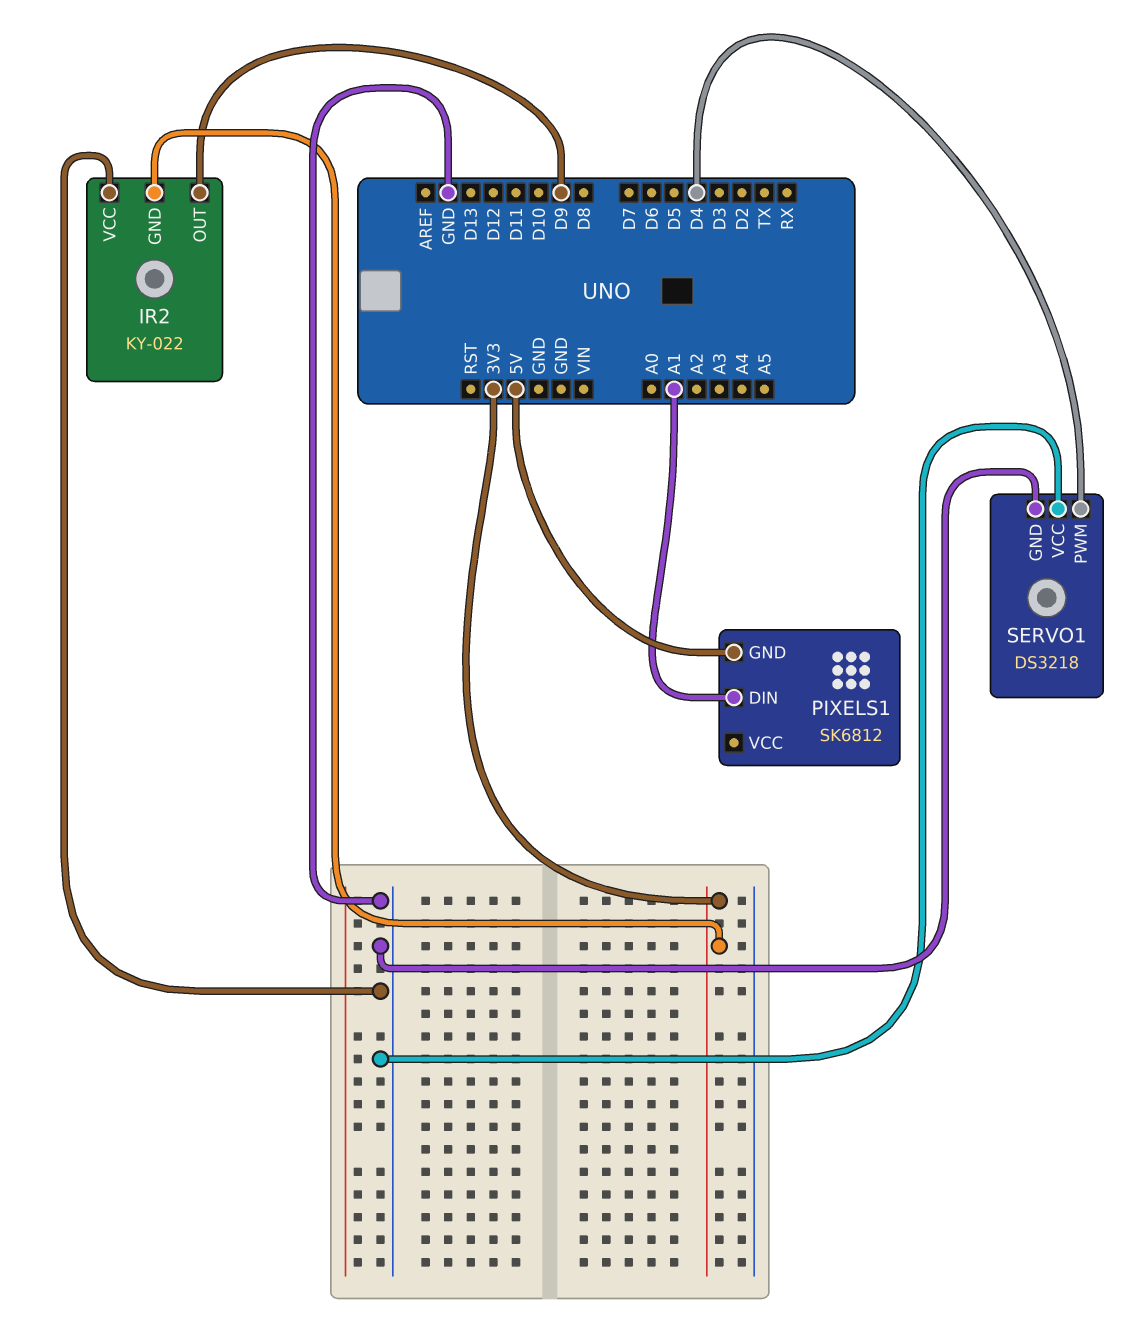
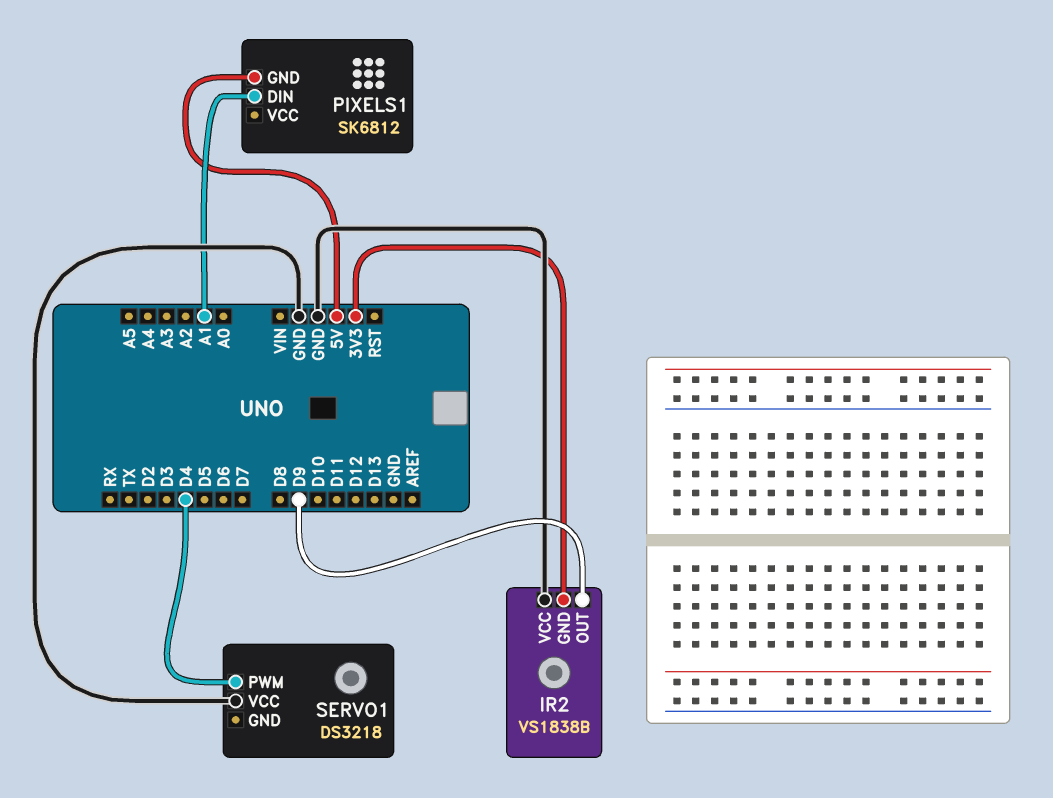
IR2: KY-022 -> VS1838B
SERVO1 pin GND: GND -> none

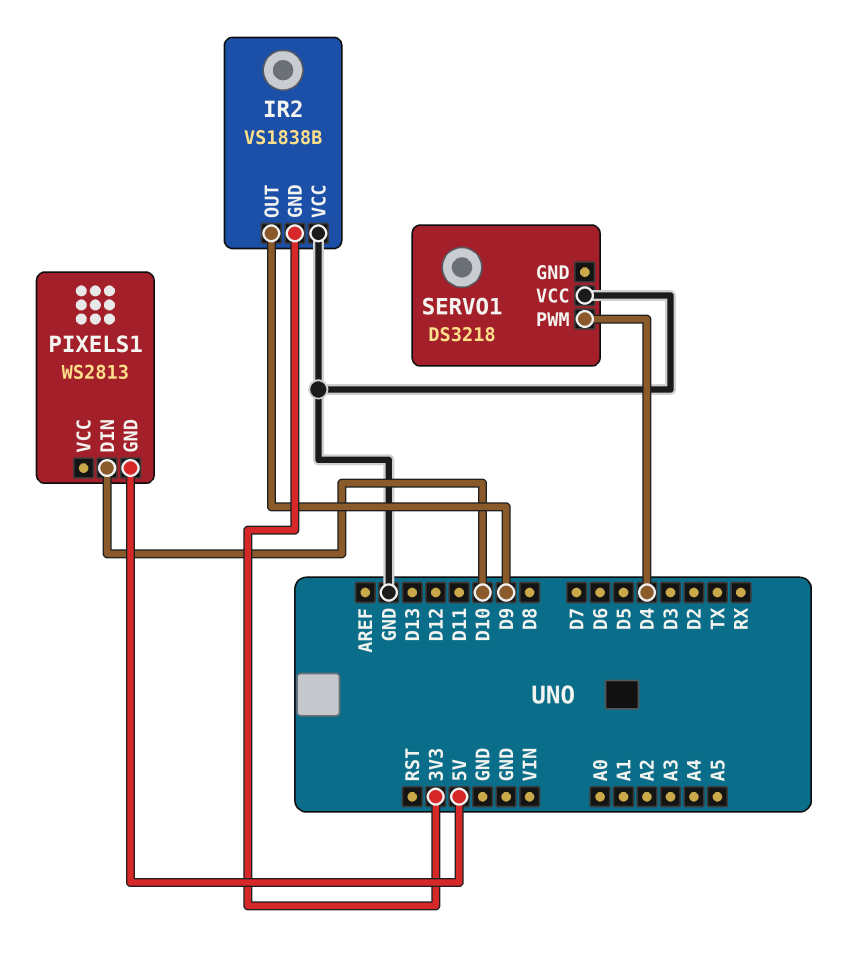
PIXELS1: SK6812 -> WS2813
PIXELS1 pin DIN: A1 -> D10

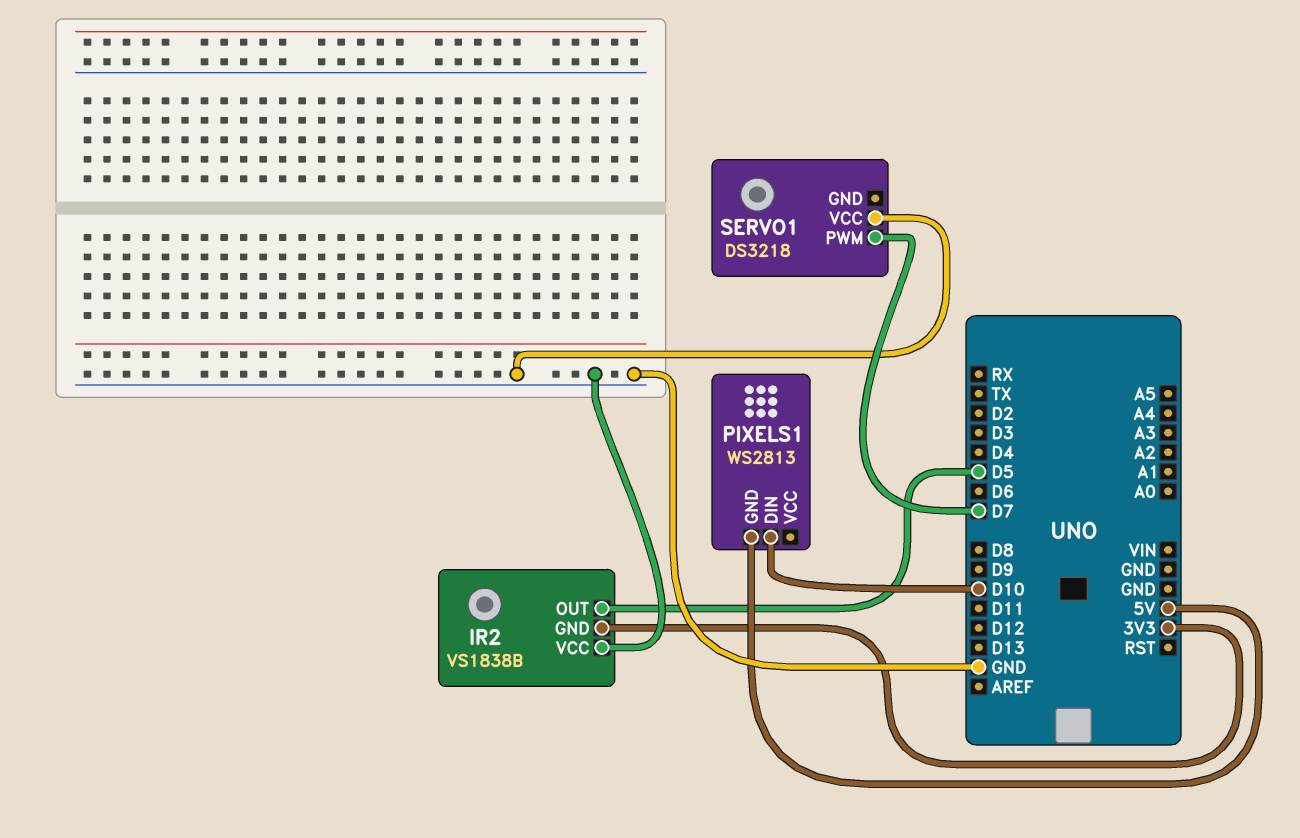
IR2 pin OUT: D9 -> D5
SERVO1 pin PWM: D4 -> D7

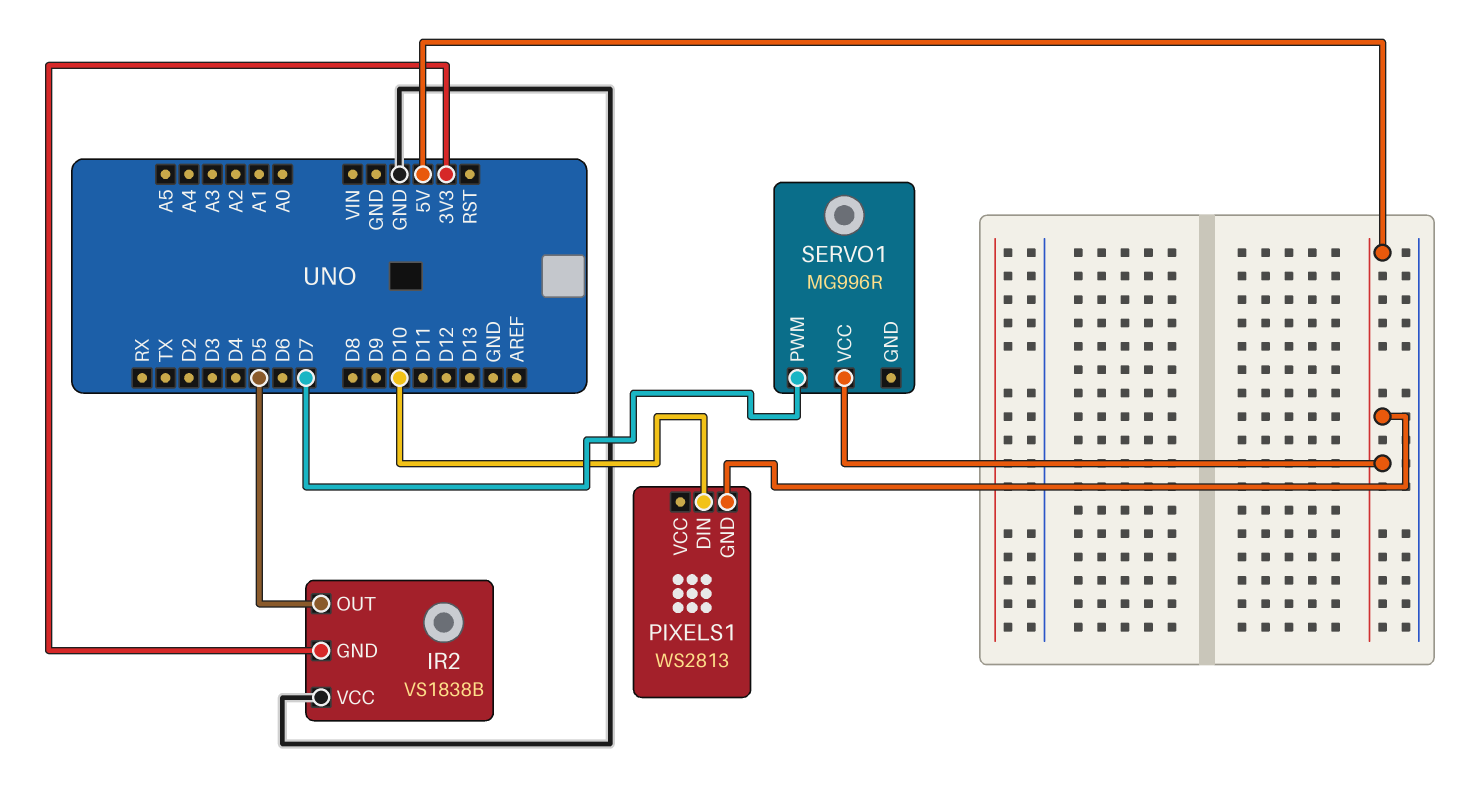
SERVO1: DS3218 -> MG996R
SERVO1 pin VCC: GND -> 5V

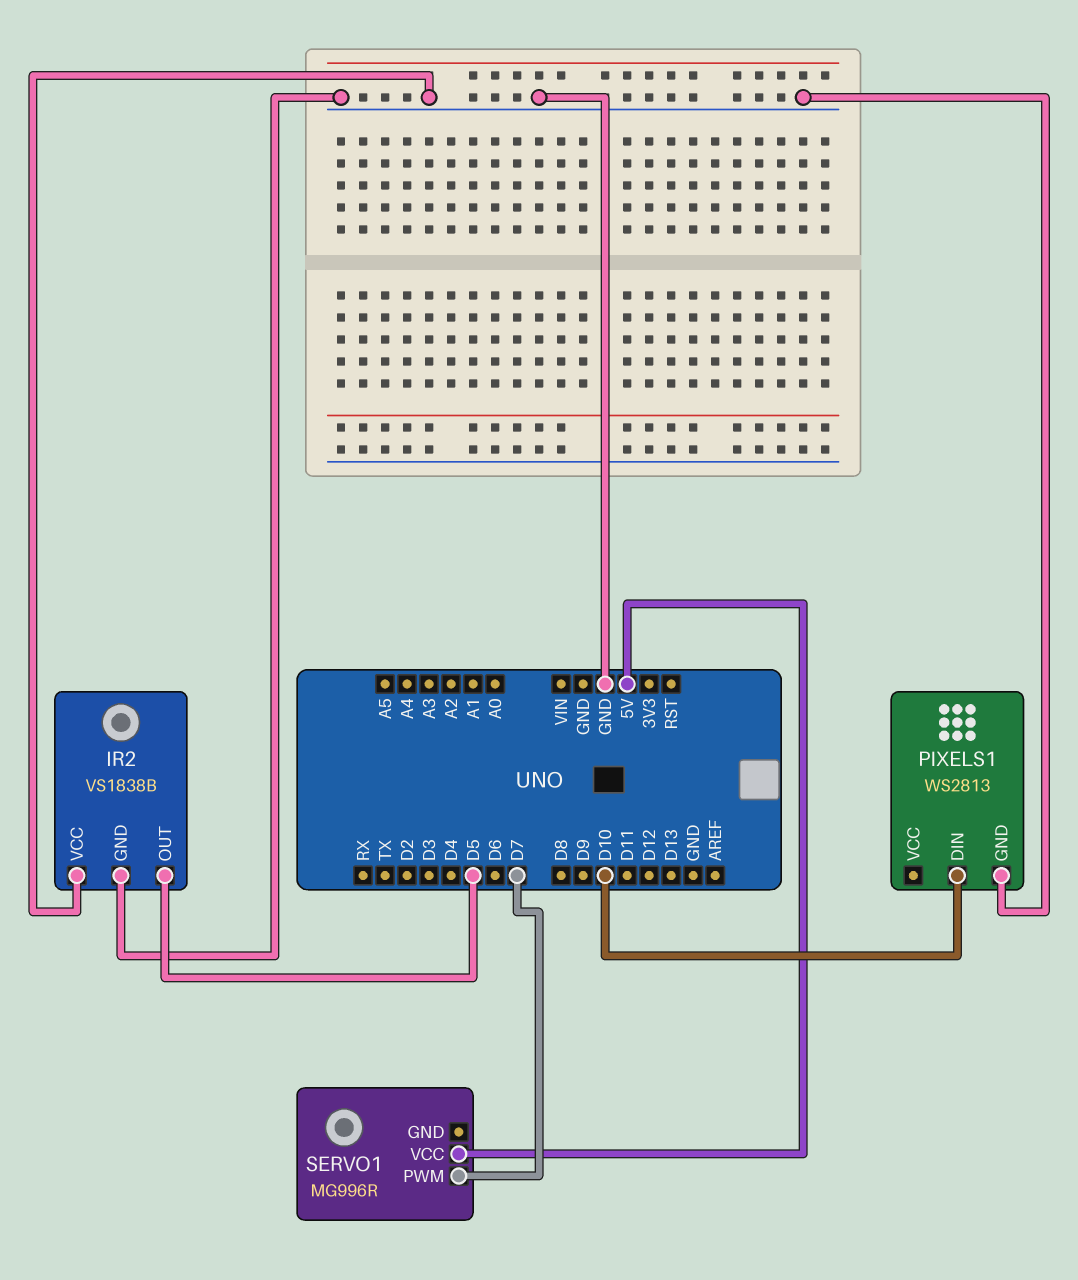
IR2 pin GND: 3V3 -> GND
PIXELS1 pin GND: 5V -> GND

